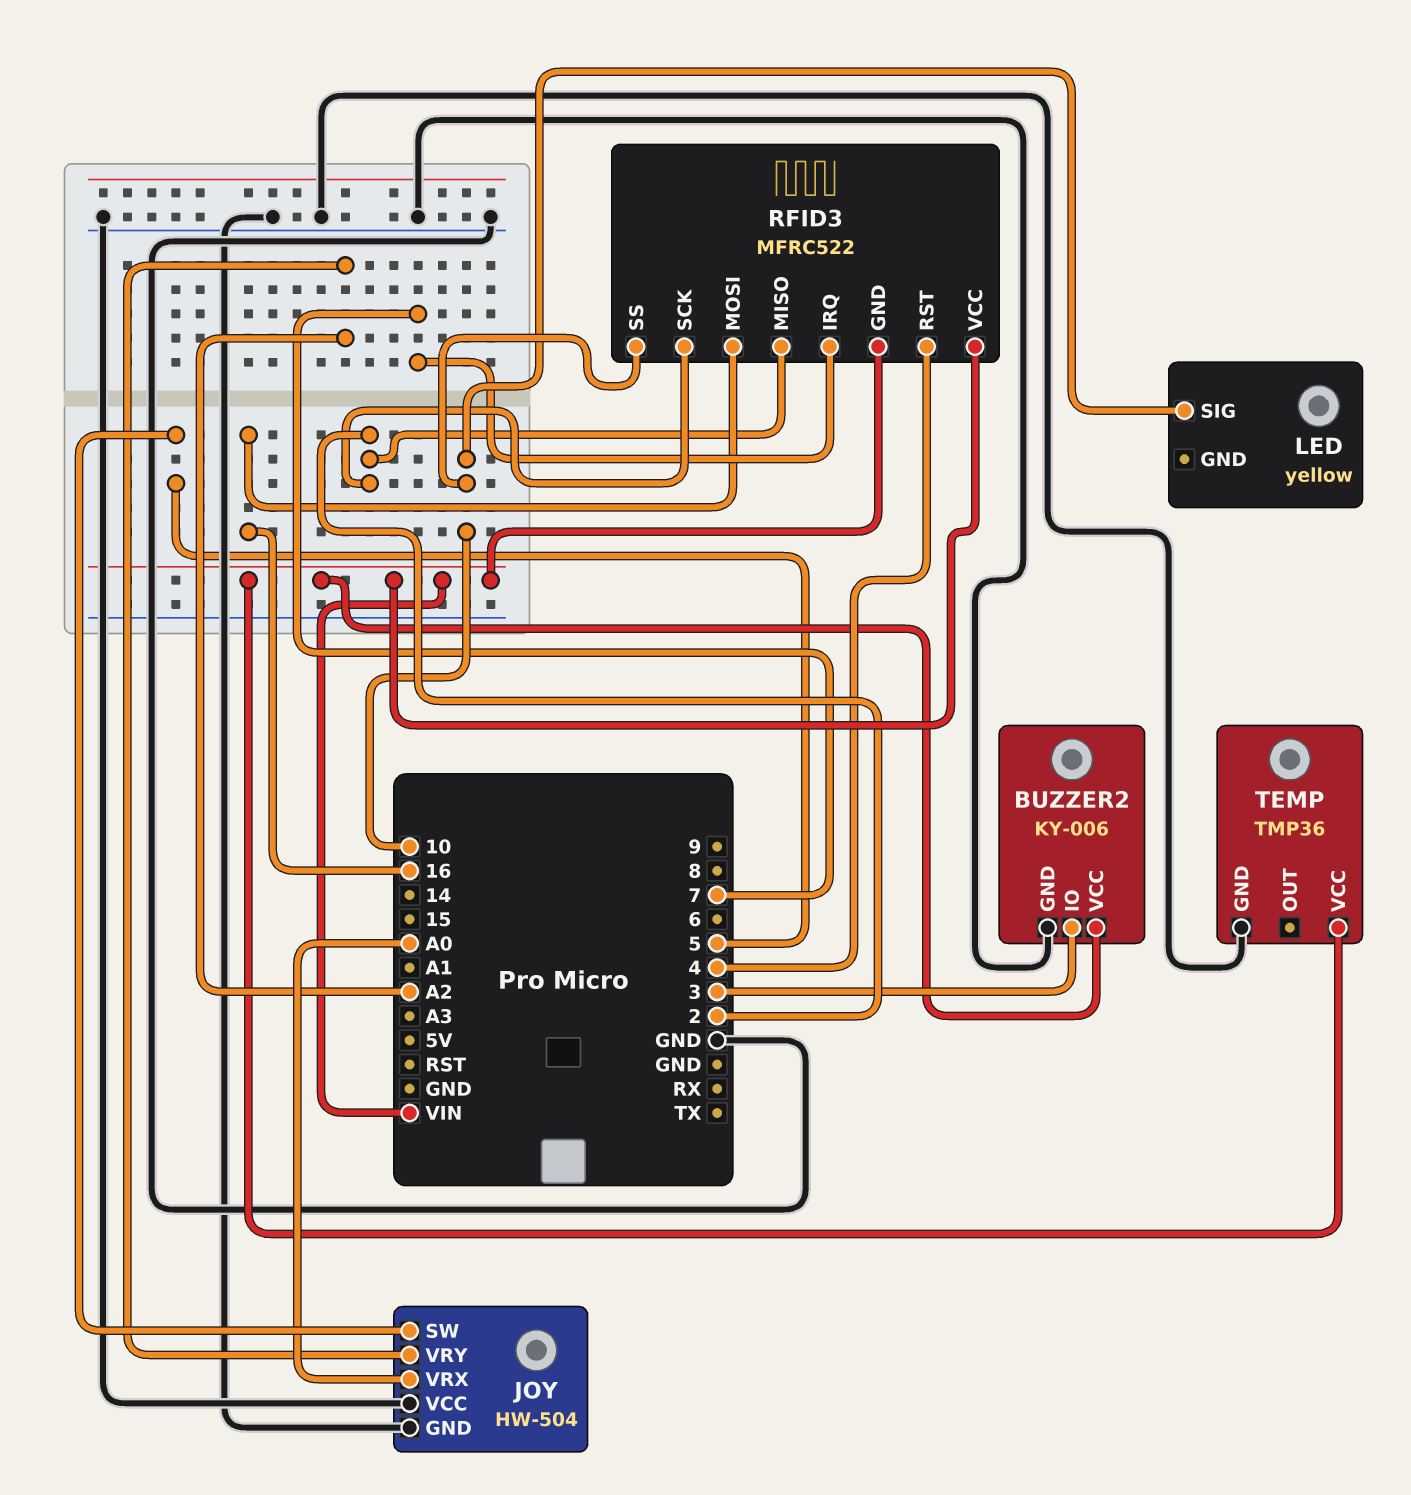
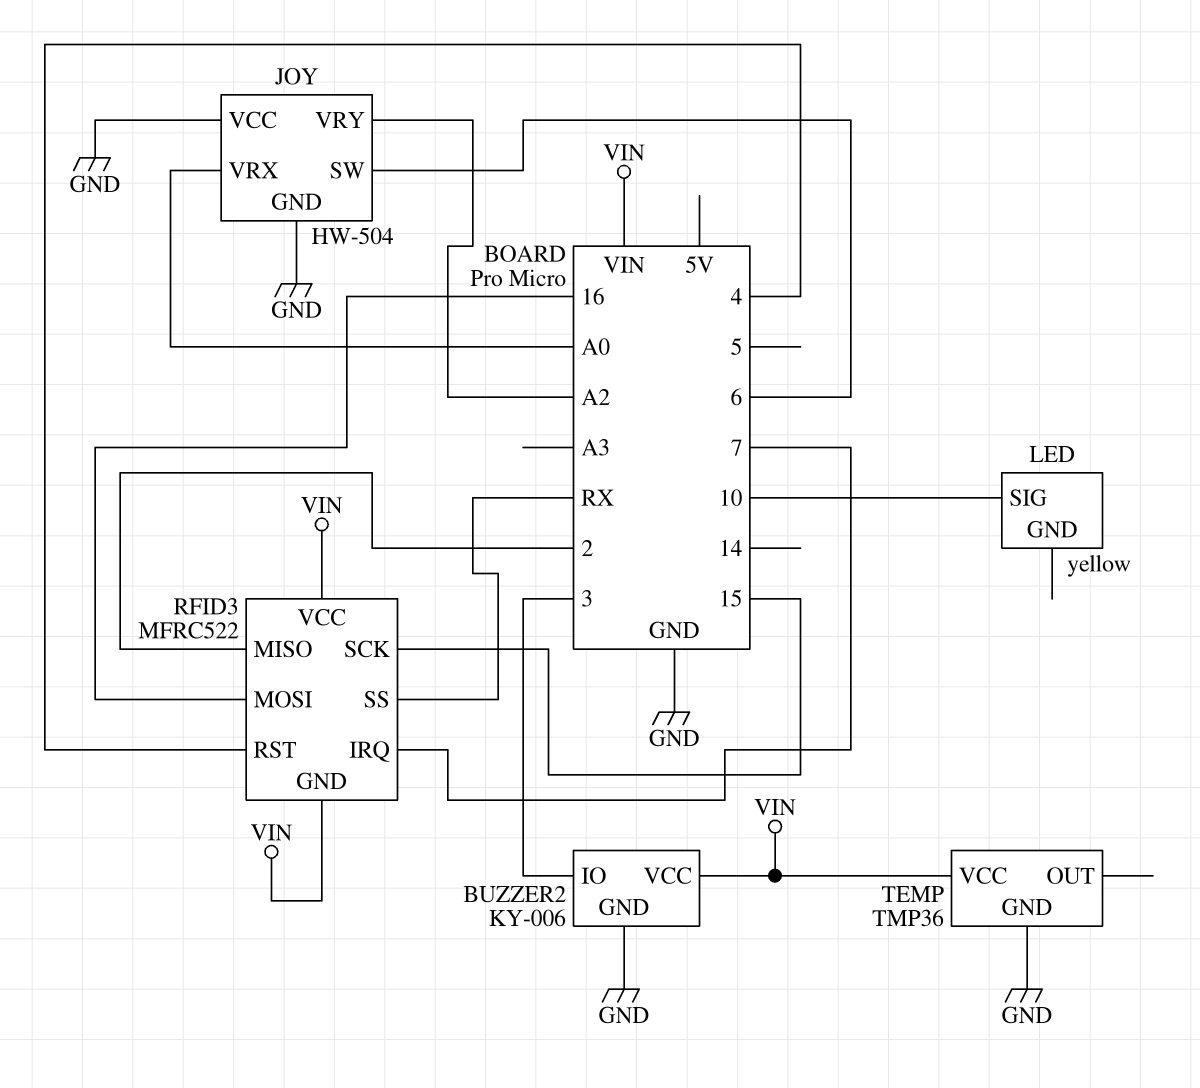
JOY pin SW: 5 -> 6
RFID3 pin SCK: 2 -> 15
RFID3 pin SS: 10 -> RX

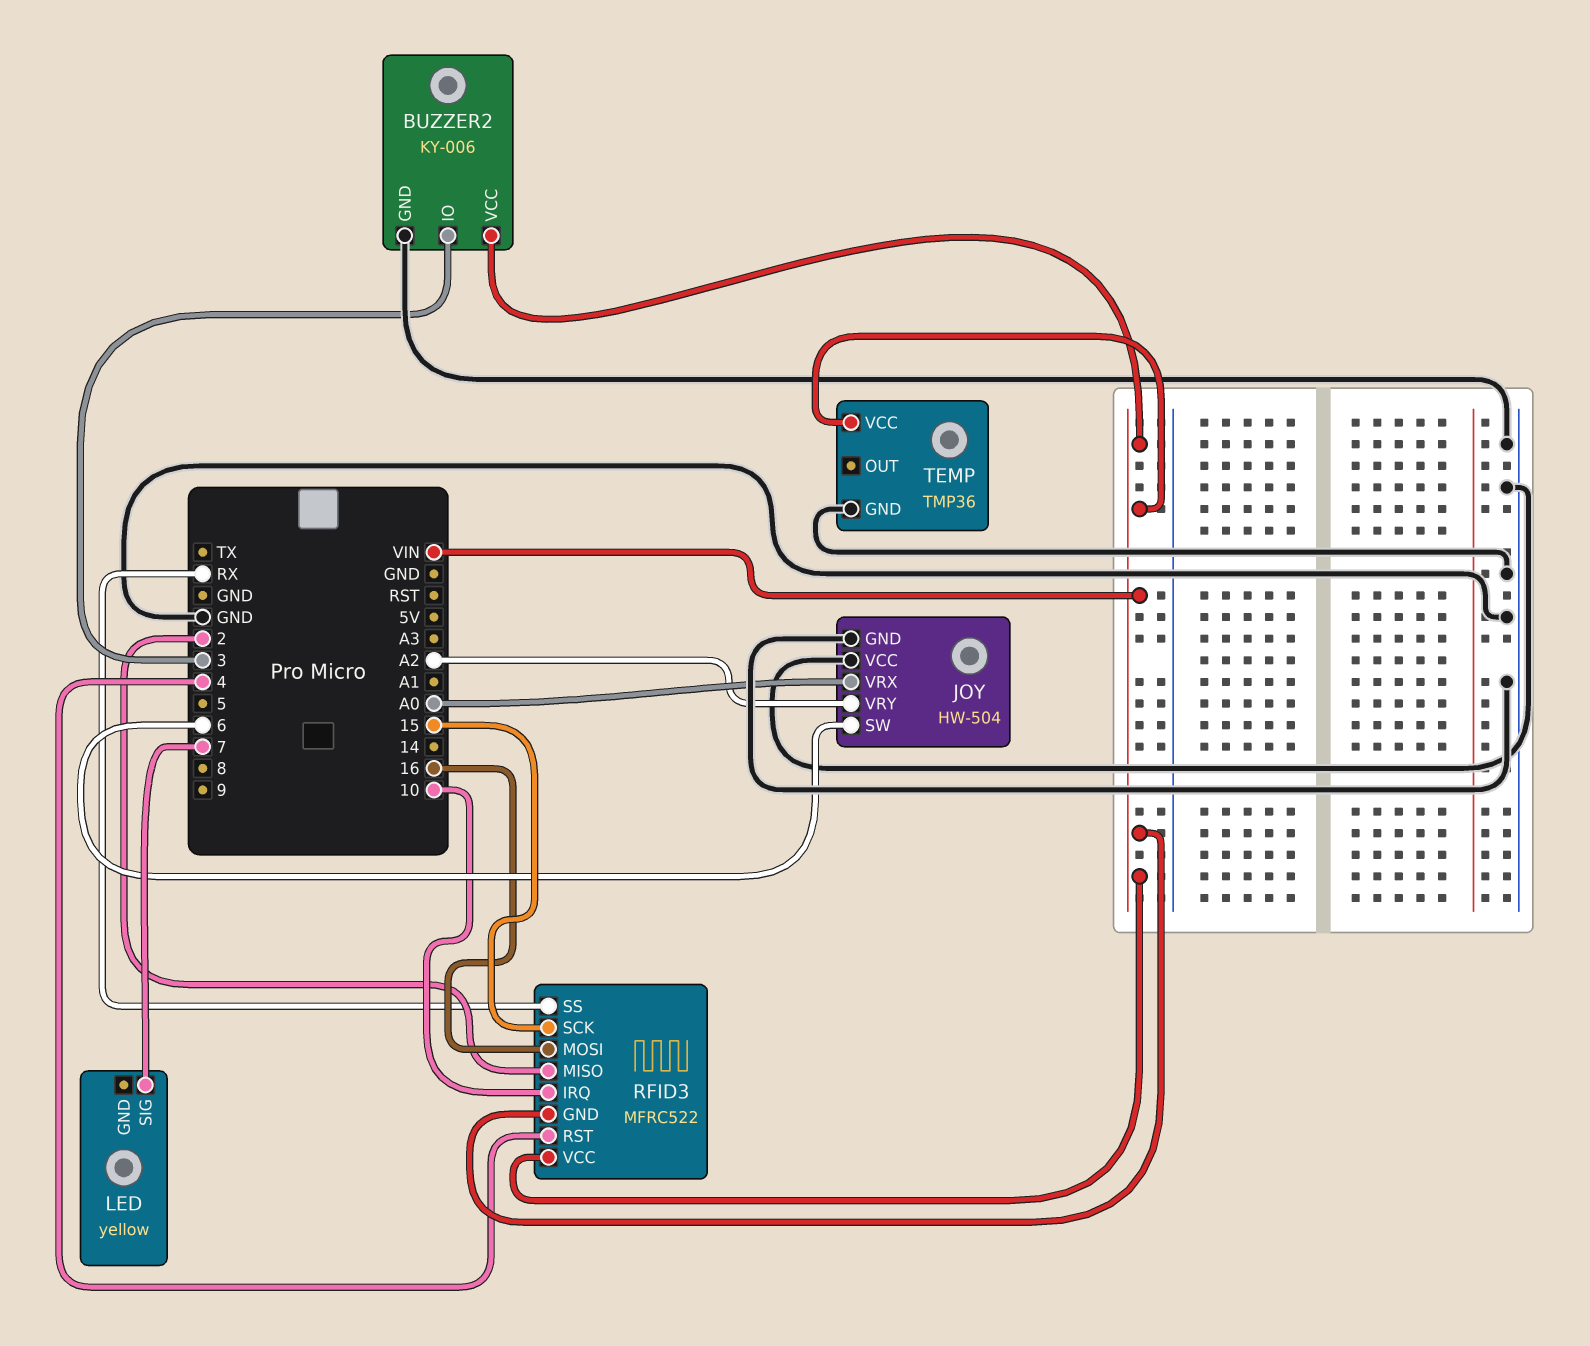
LED pin SIG: 10 -> 7
RFID3 pin IRQ: 7 -> 10

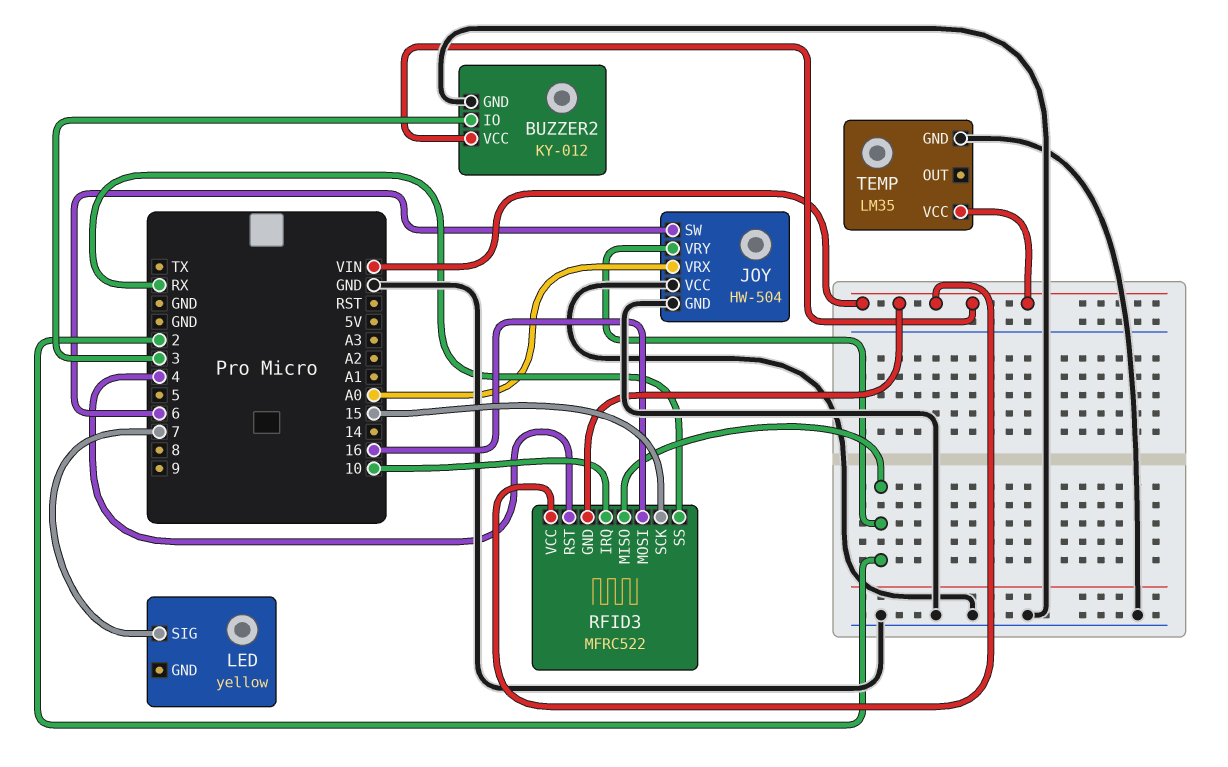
BUZZER2: KY-006 -> KY-012
JOY pin VRY: A2 -> 2
TEMP: TMP36 -> LM35

